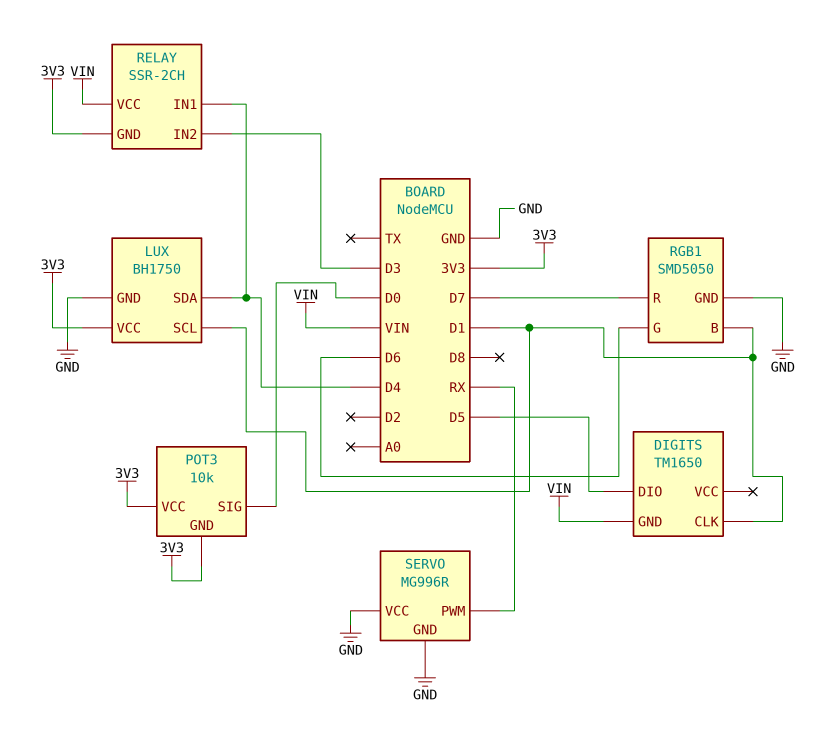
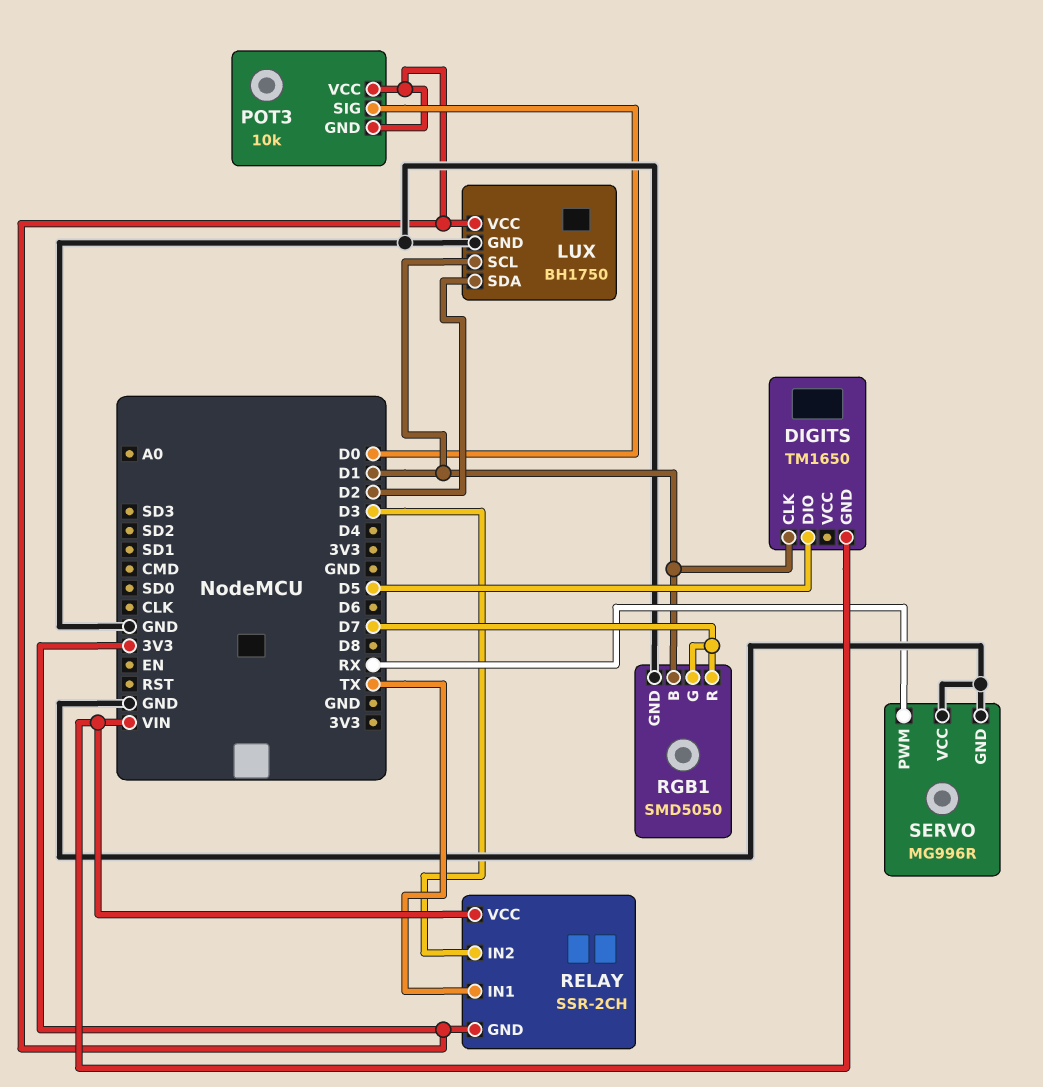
LUX pin SDA: D4 -> D2
RELAY pin IN1: D4 -> TX
RGB1 pin G: D6 -> D7

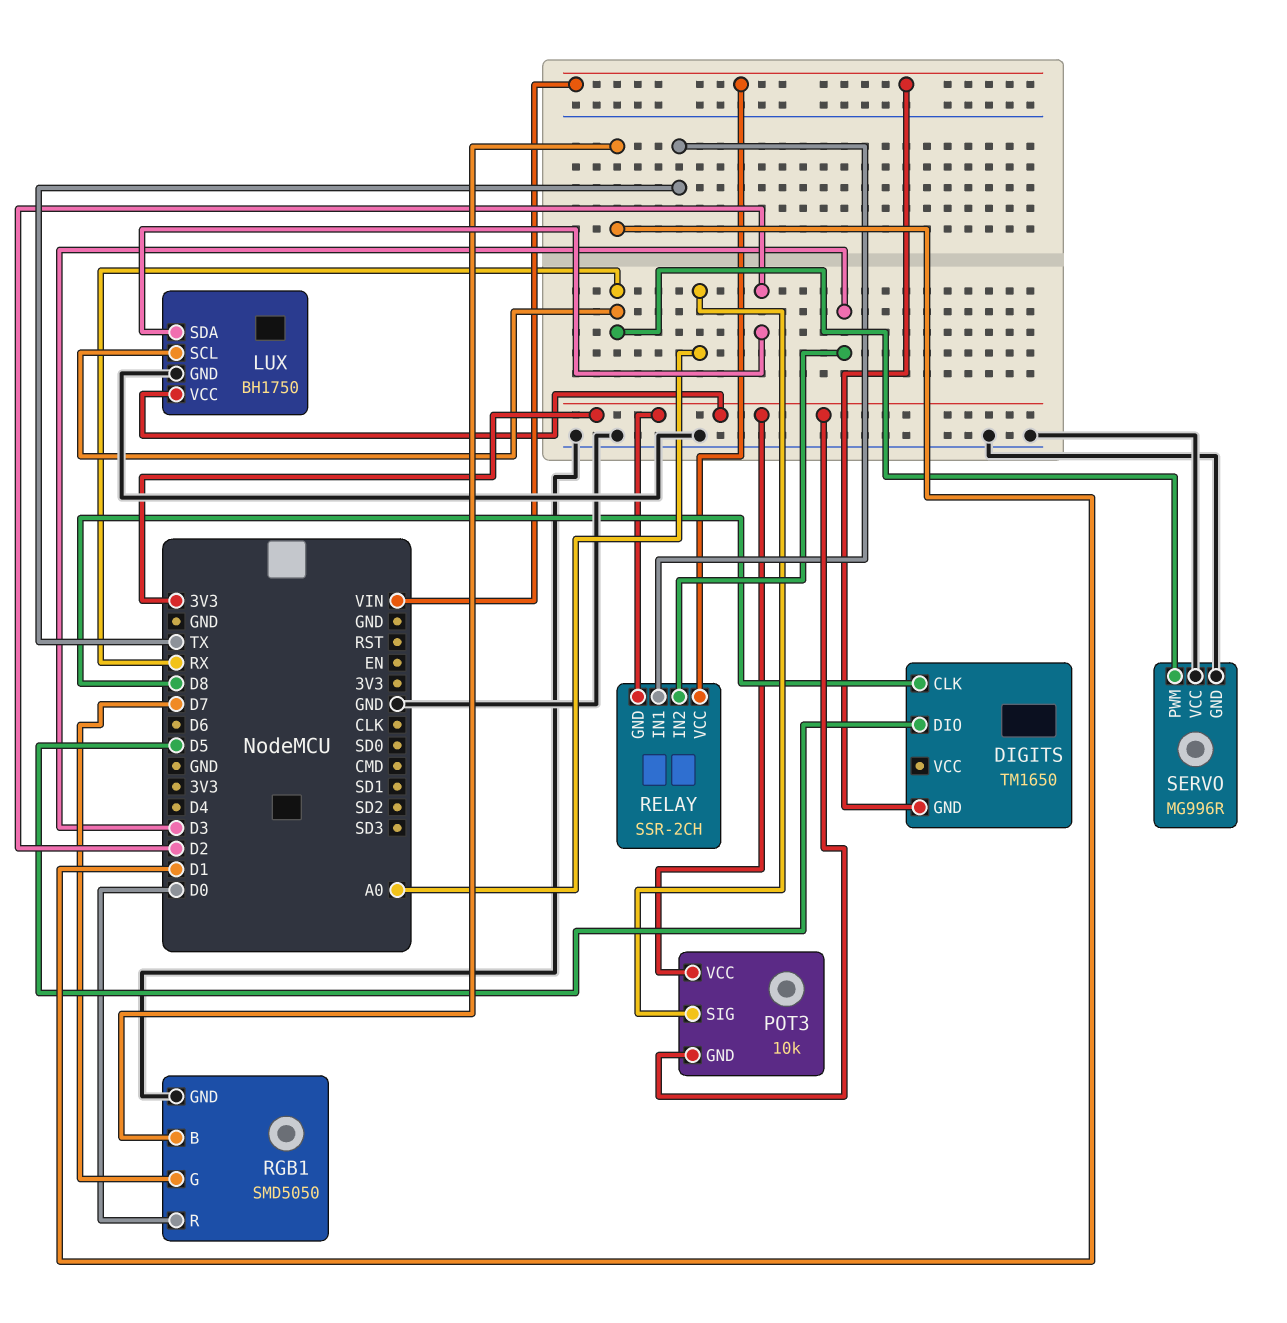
DIGITS pin CLK: D1 -> D8
LUX pin SCL: D1 -> RX
POT3 pin SIG: D0 -> A0
RGB1 pin R: D7 -> D0

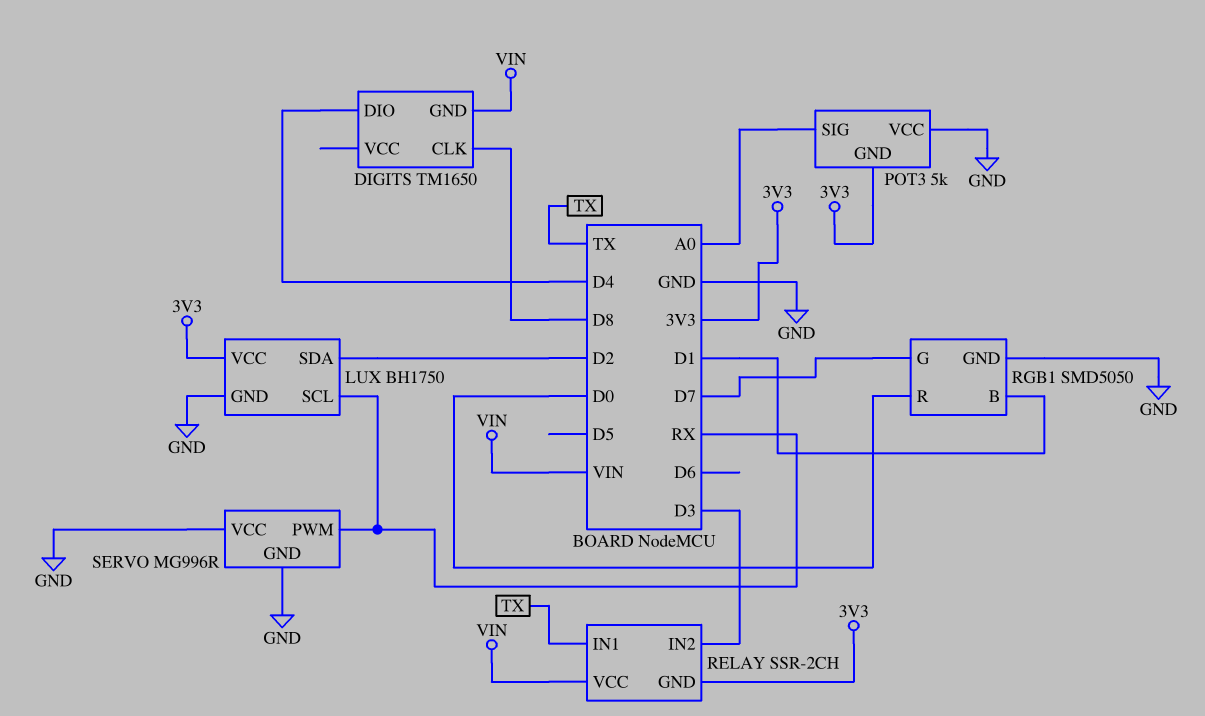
DIGITS pin DIO: D5 -> D4
POT3: 10k -> 5k
POT3 pin VCC: 3V3 -> GND

